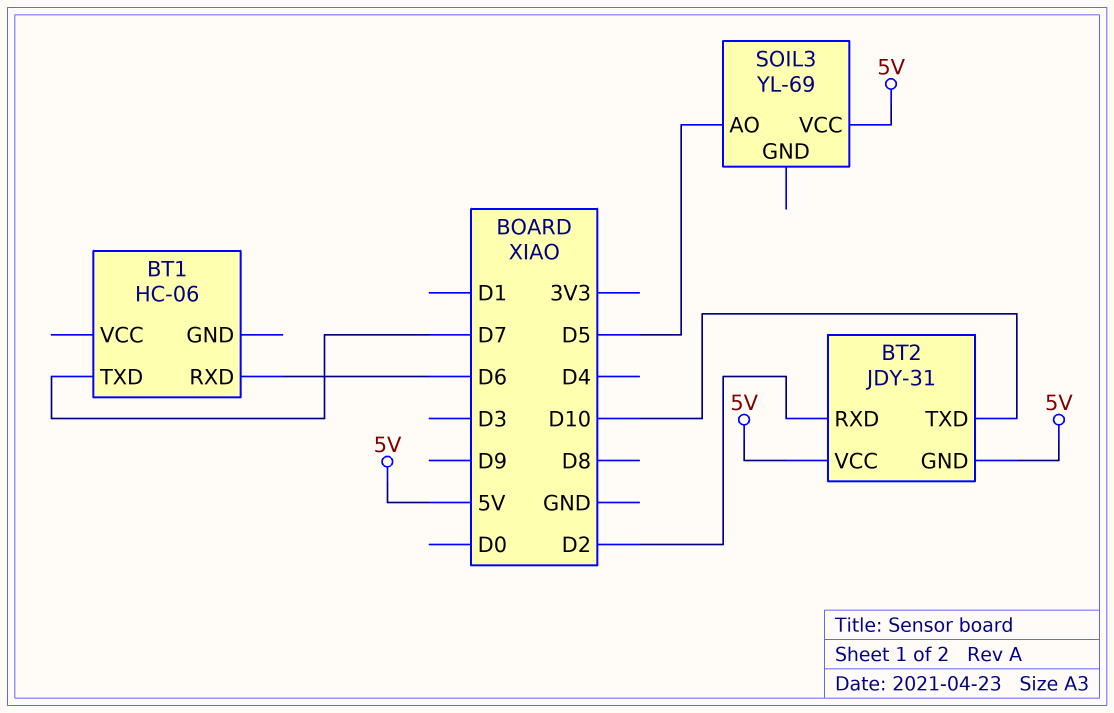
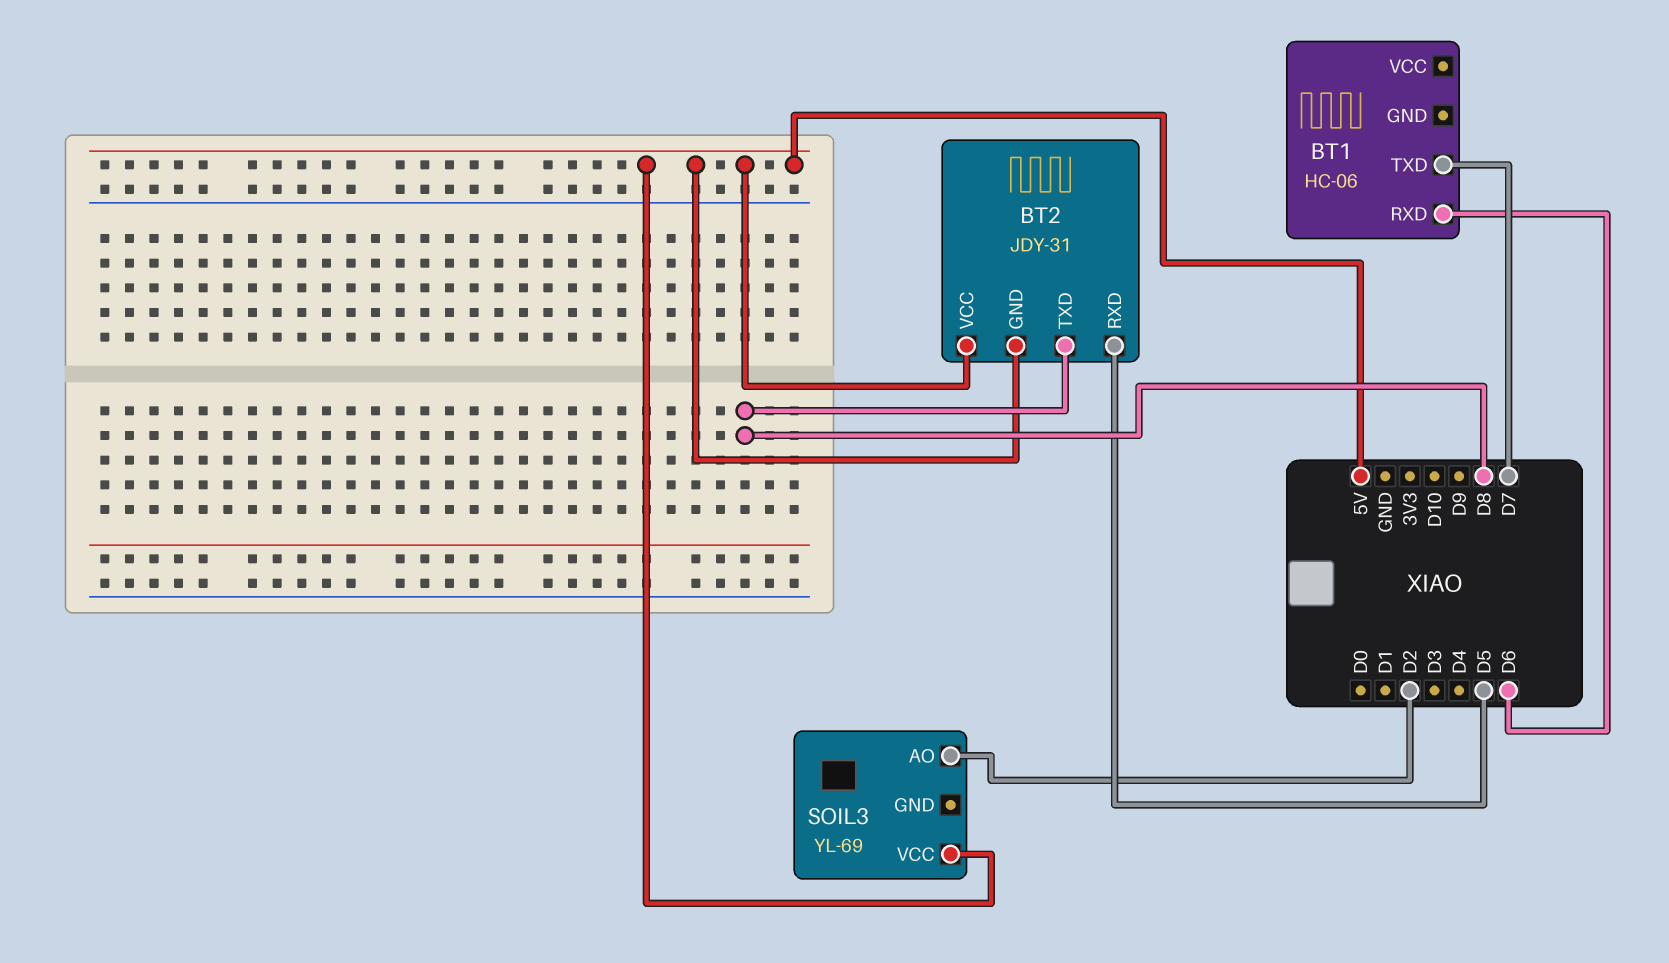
BT2 pin RXD: D2 -> D5
BT2 pin TXD: D10 -> D8
SOIL3 pin AO: D5 -> D2

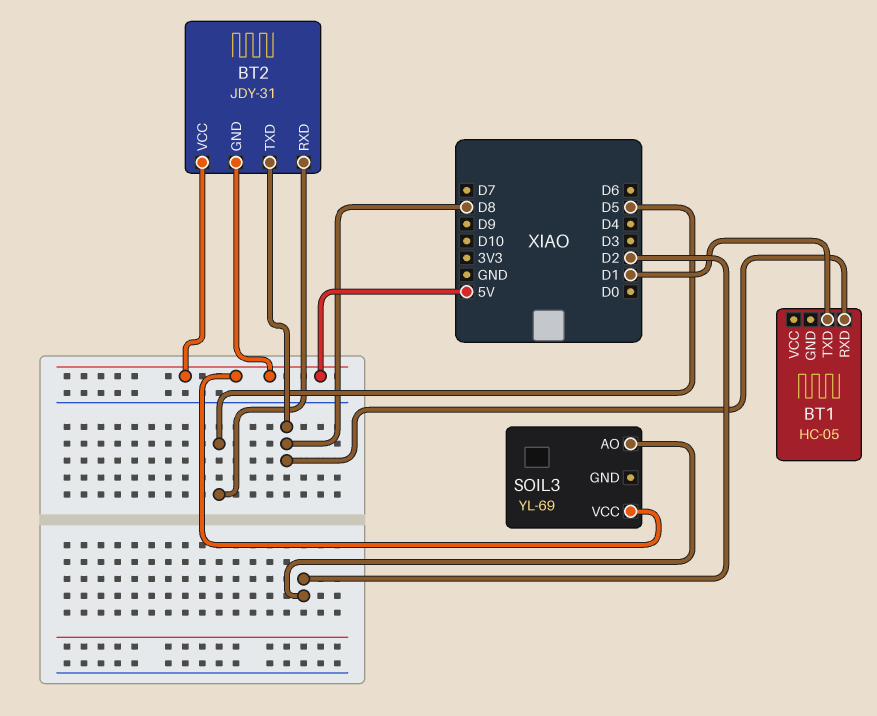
BT1: HC-06 -> HC-05
BT1 pin RXD: D6 -> D8
BT1 pin TXD: D7 -> D1

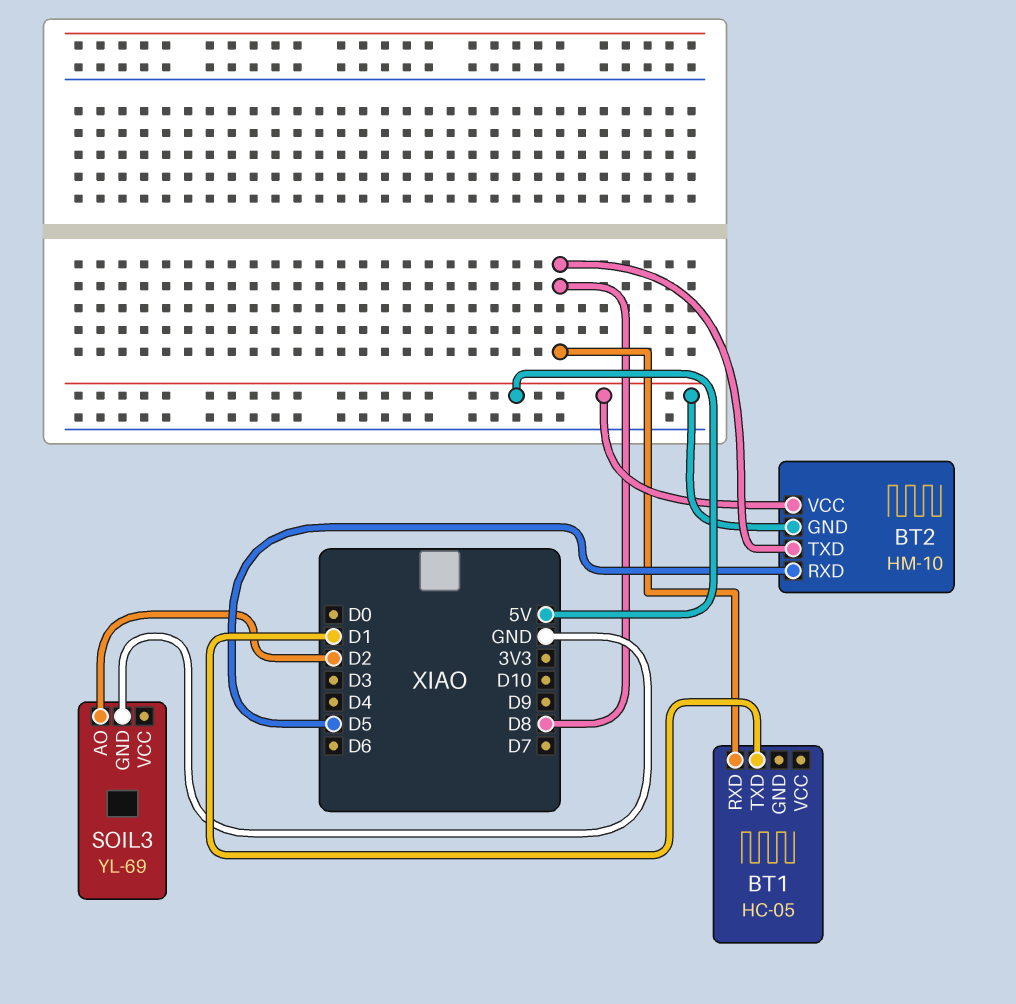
BT2: JDY-31 -> HM-10
SOIL3 pin GND: none -> GND
SOIL3 pin VCC: 5V -> none

